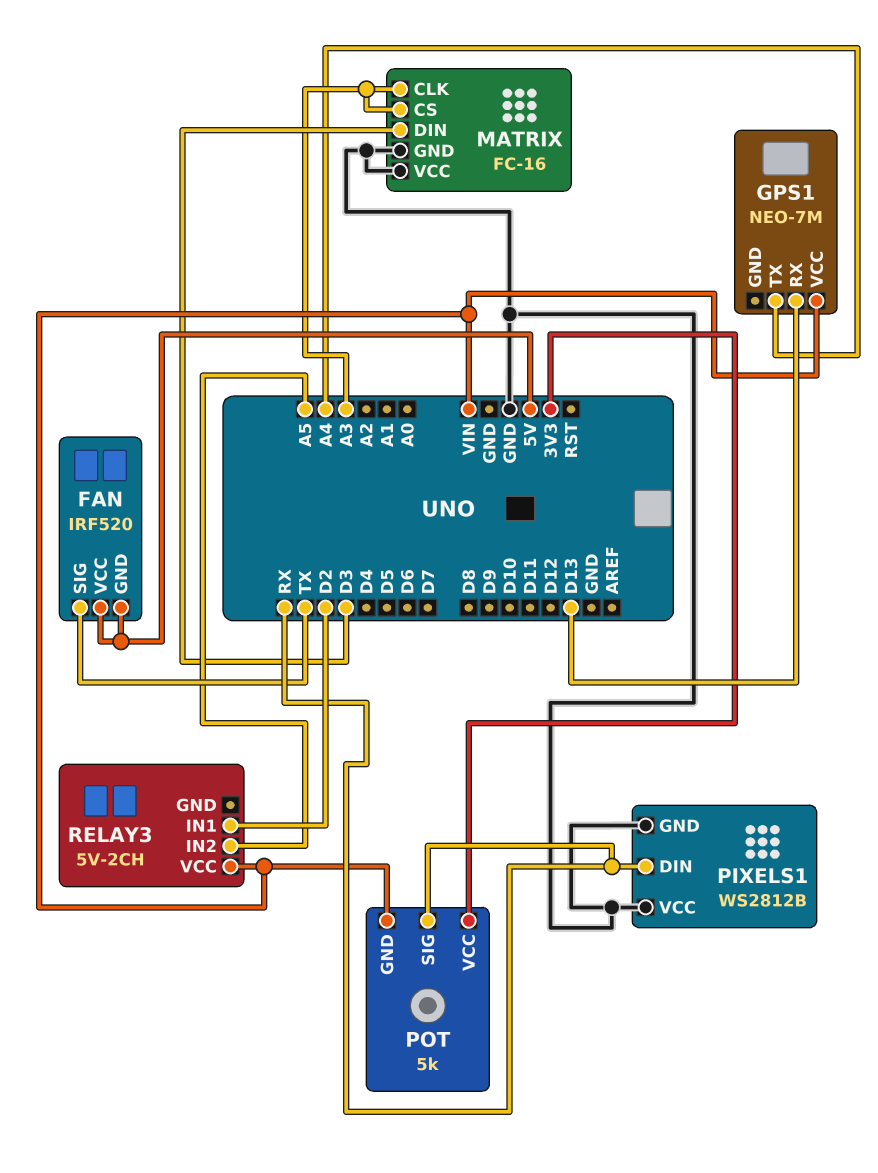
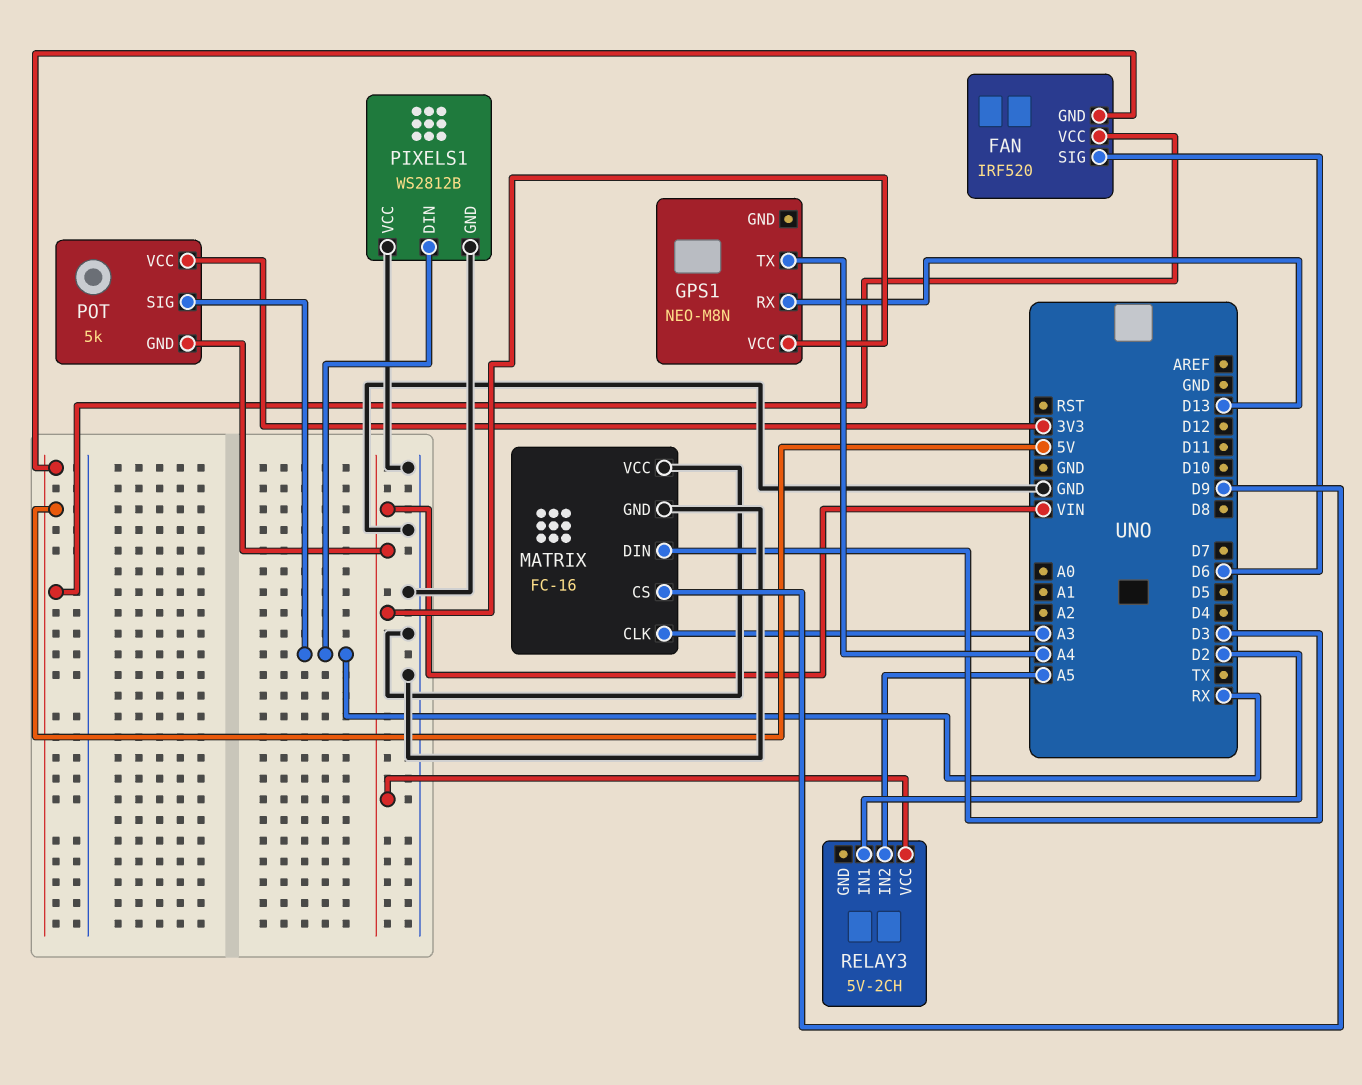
FAN pin SIG: TX -> D6
GPS1: NEO-7M -> NEO-M8N
MATRIX pin CS: A3 -> D9

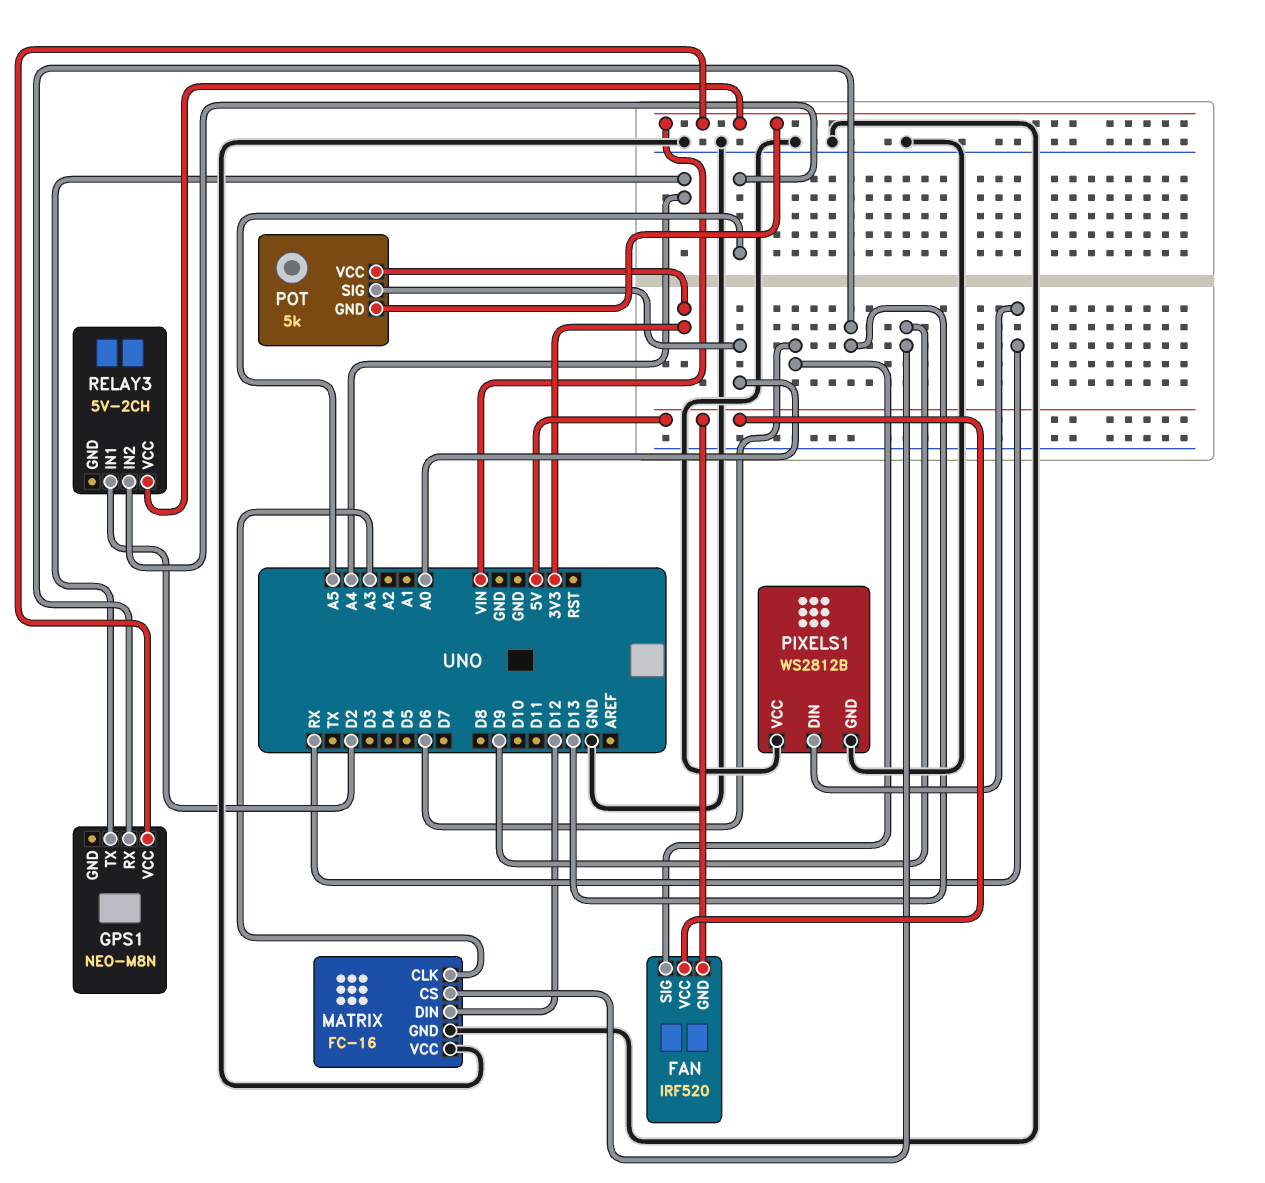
MATRIX pin DIN: D3 -> D12
POT pin SIG: RX -> A0

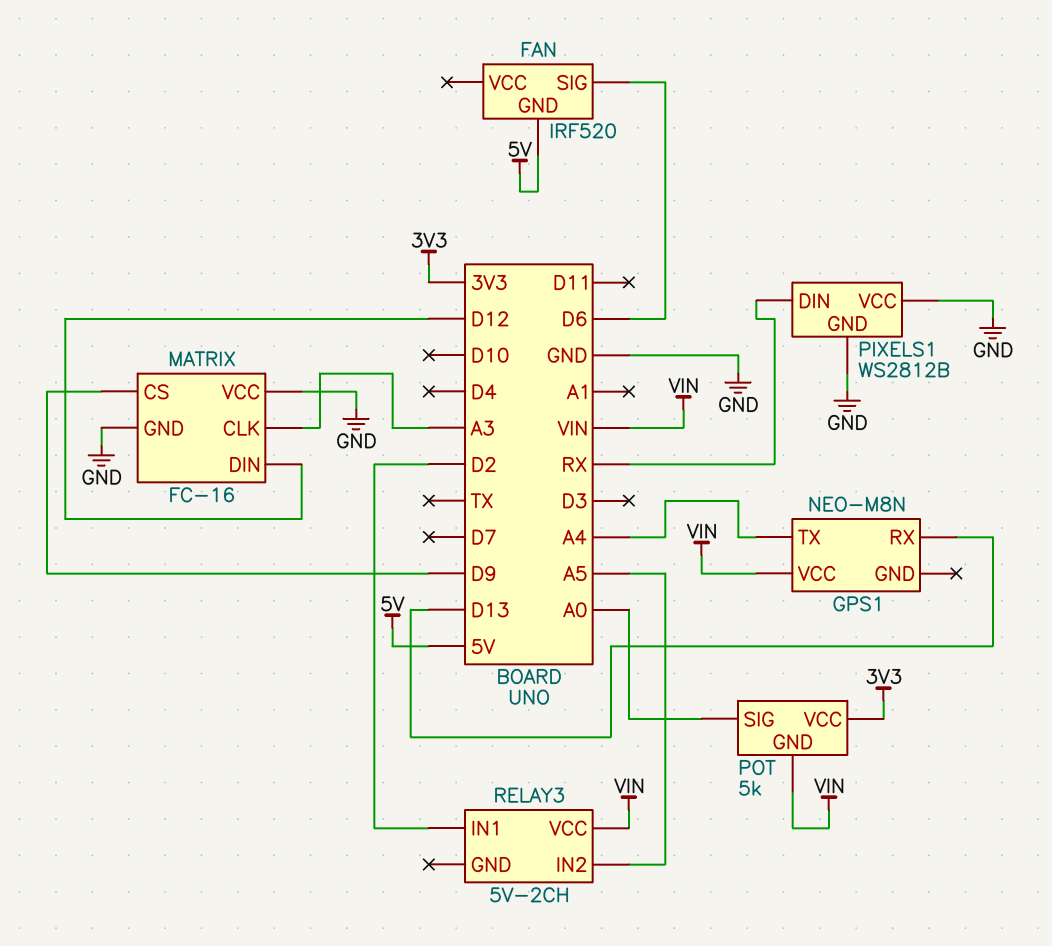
FAN pin VCC: 5V -> none

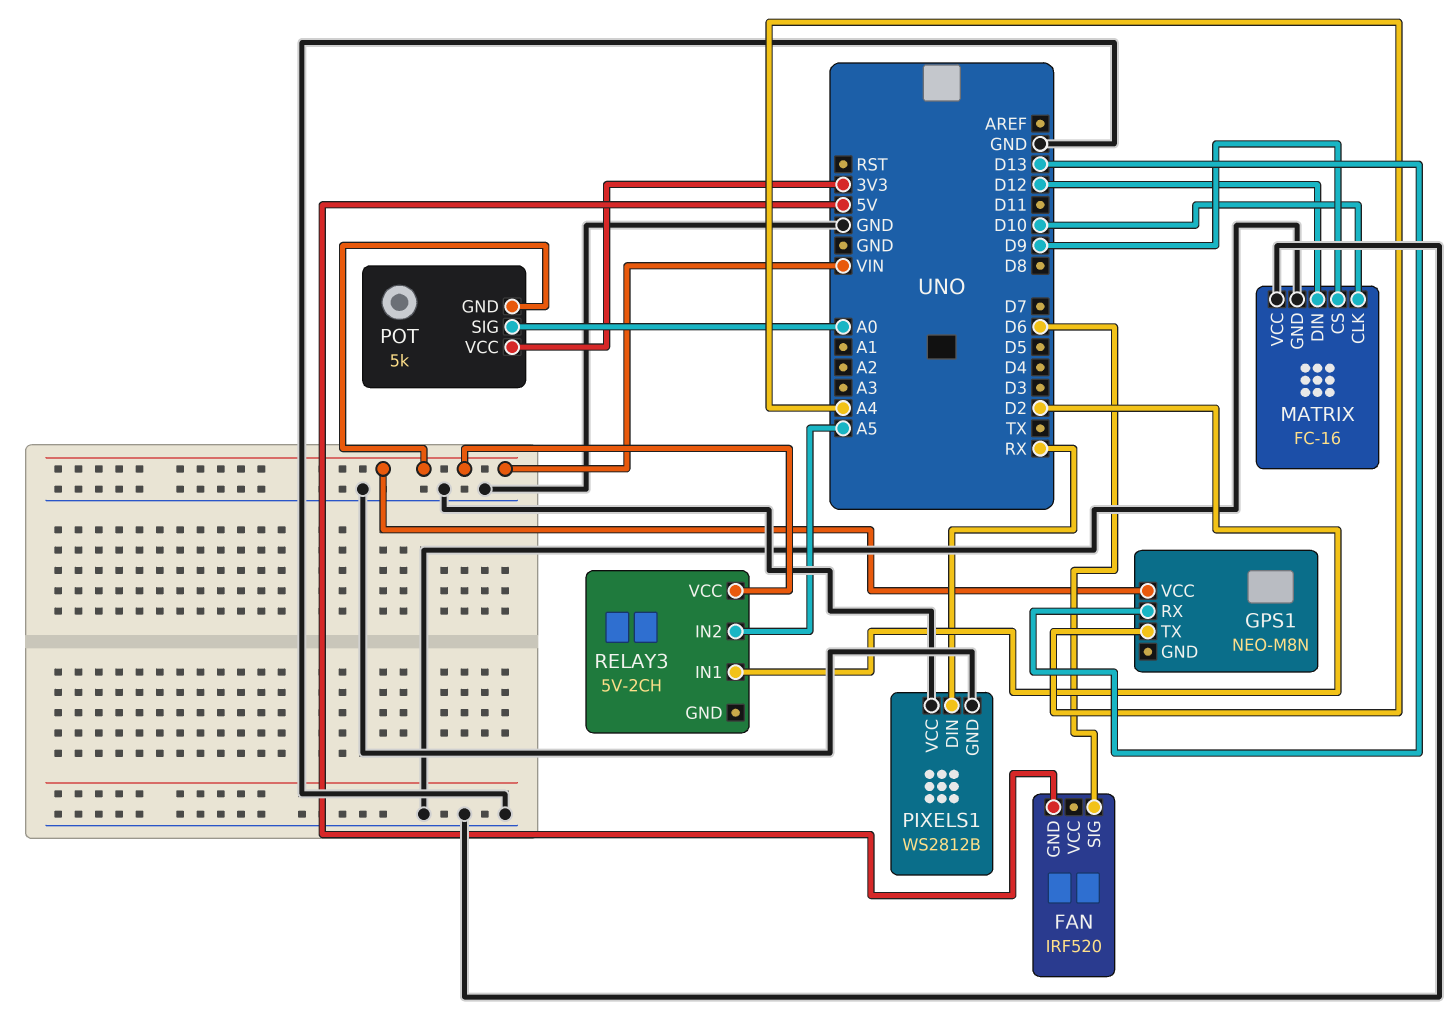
MATRIX pin CLK: A3 -> D10

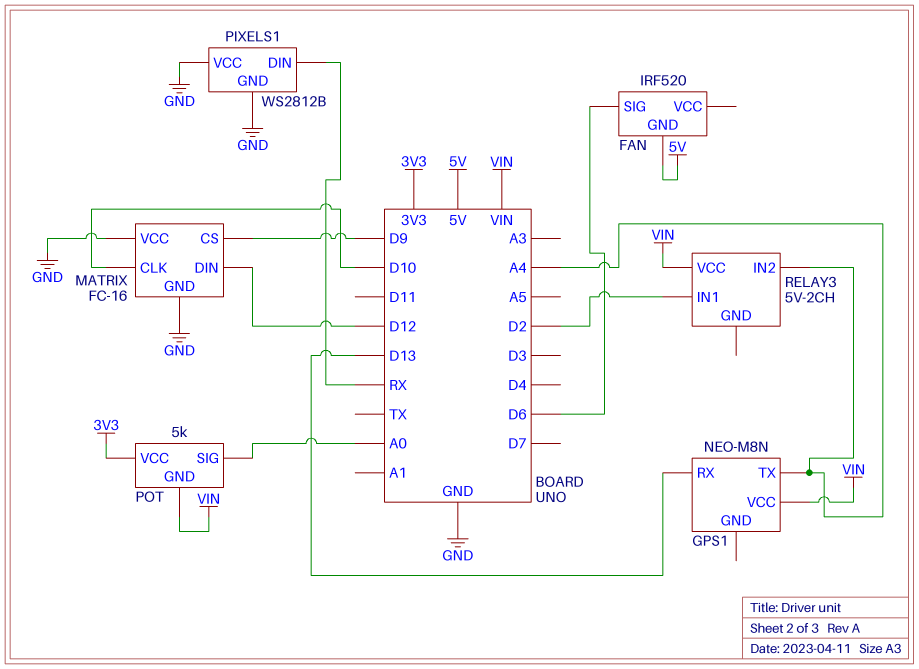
RELAY3 pin IN2: A5 -> A4

